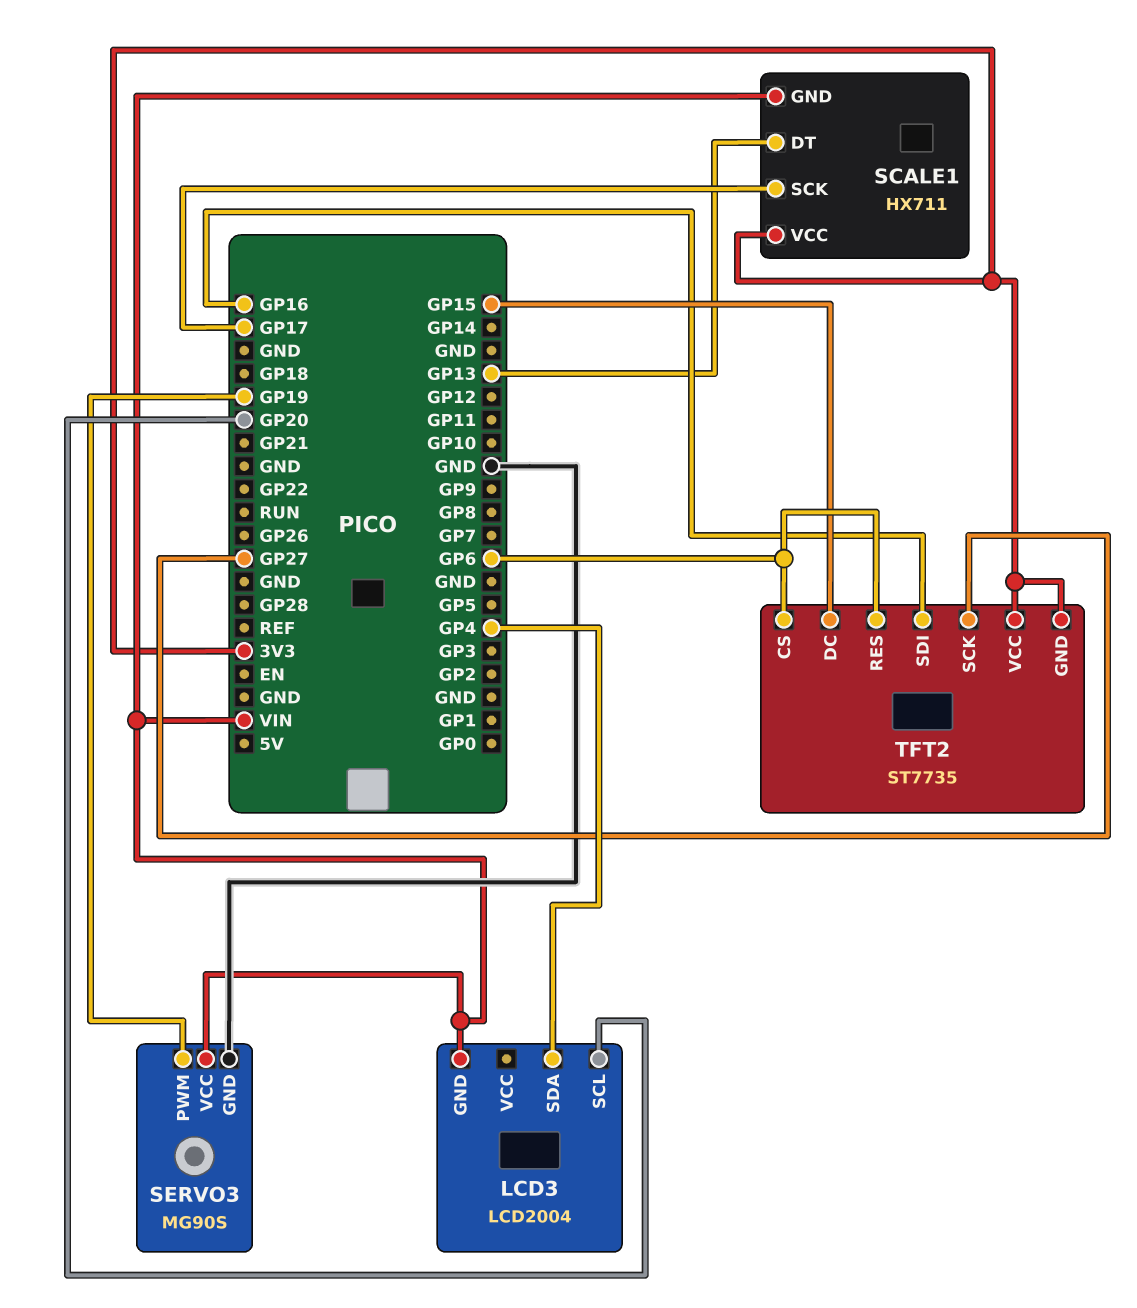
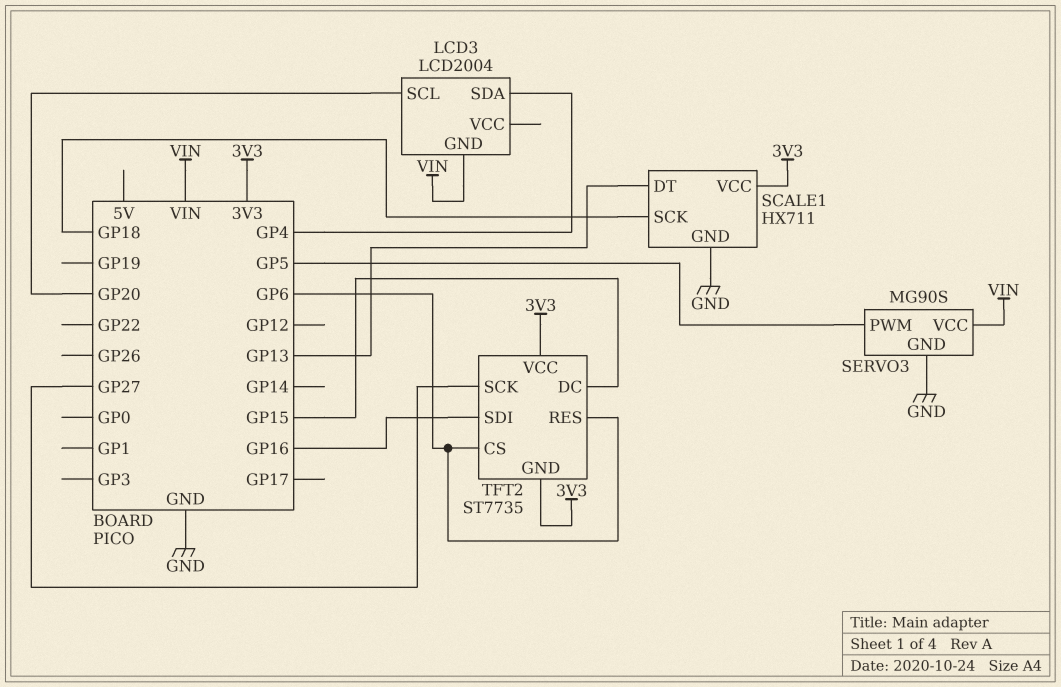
SCALE1 pin GND: VIN -> GND
SCALE1 pin SCK: GP17 -> GP18
SERVO3 pin PWM: GP19 -> GP5

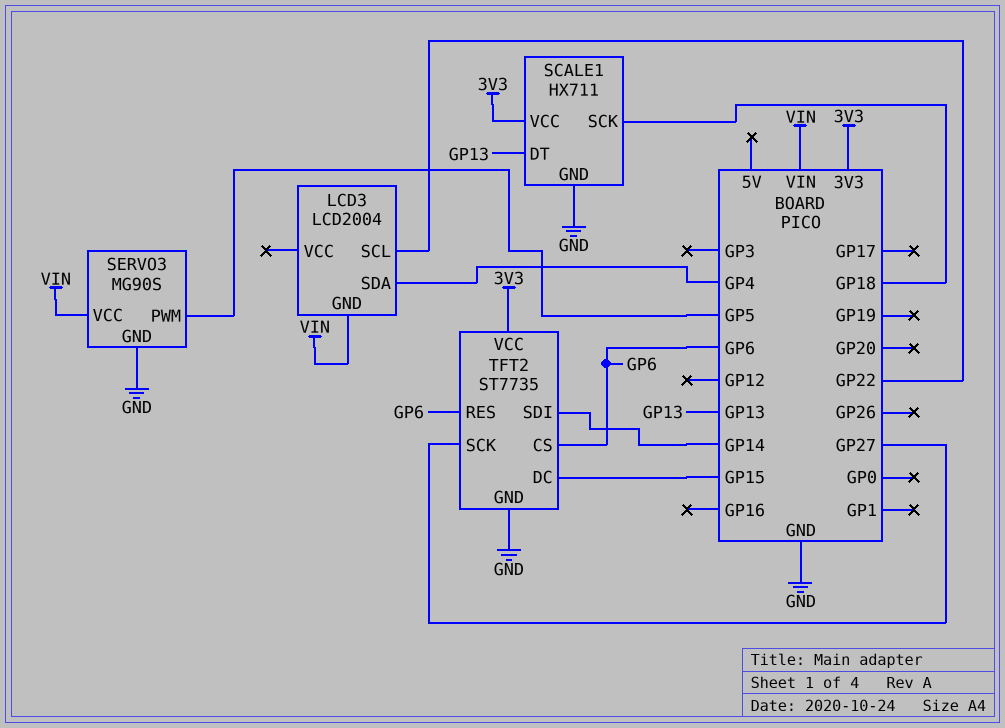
LCD3 pin SCL: GP20 -> GP22
TFT2 pin GND: 3V3 -> GND
TFT2 pin SDI: GP16 -> GP14

